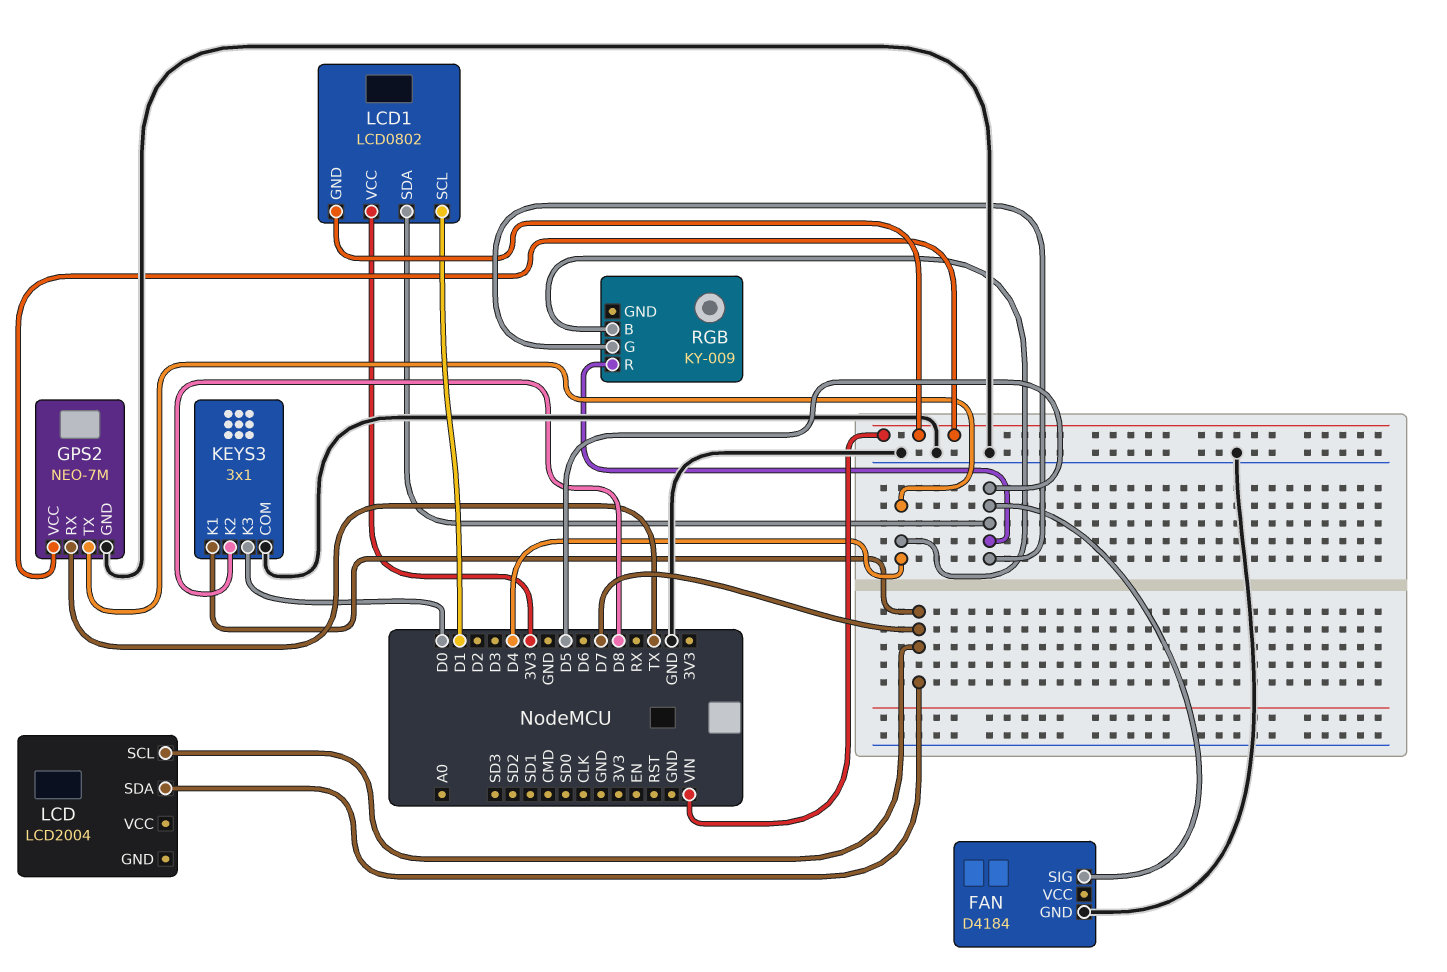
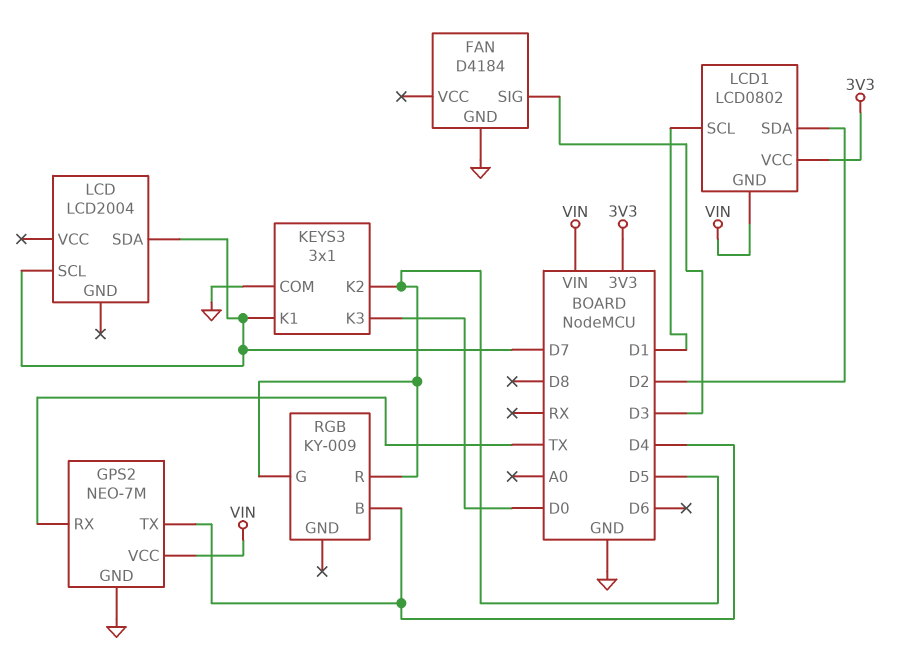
FAN pin SIG: D5 -> D3
KEYS3 pin K2: D8 -> D5
LCD1 pin SDA: D5 -> D2

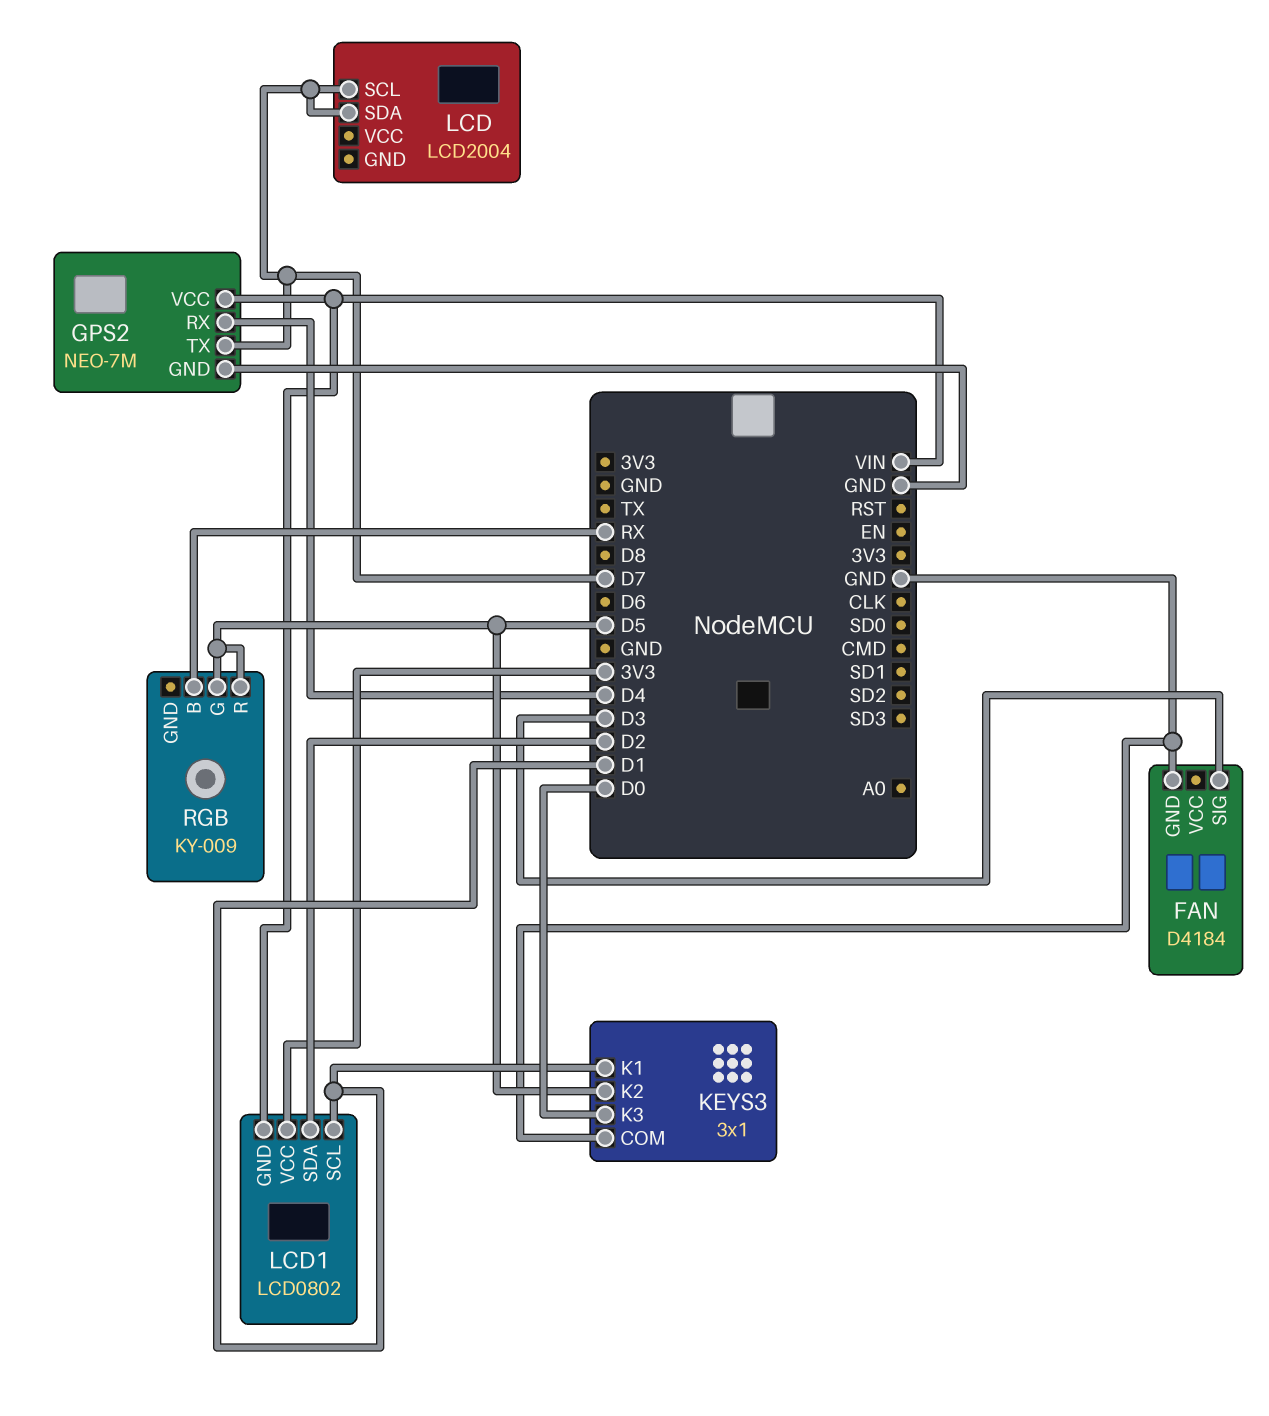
GPS2 pin RX: TX -> D4
GPS2 pin TX: D4 -> D7
KEYS3 pin K1: D7 -> D1
RGB pin B: D4 -> RX

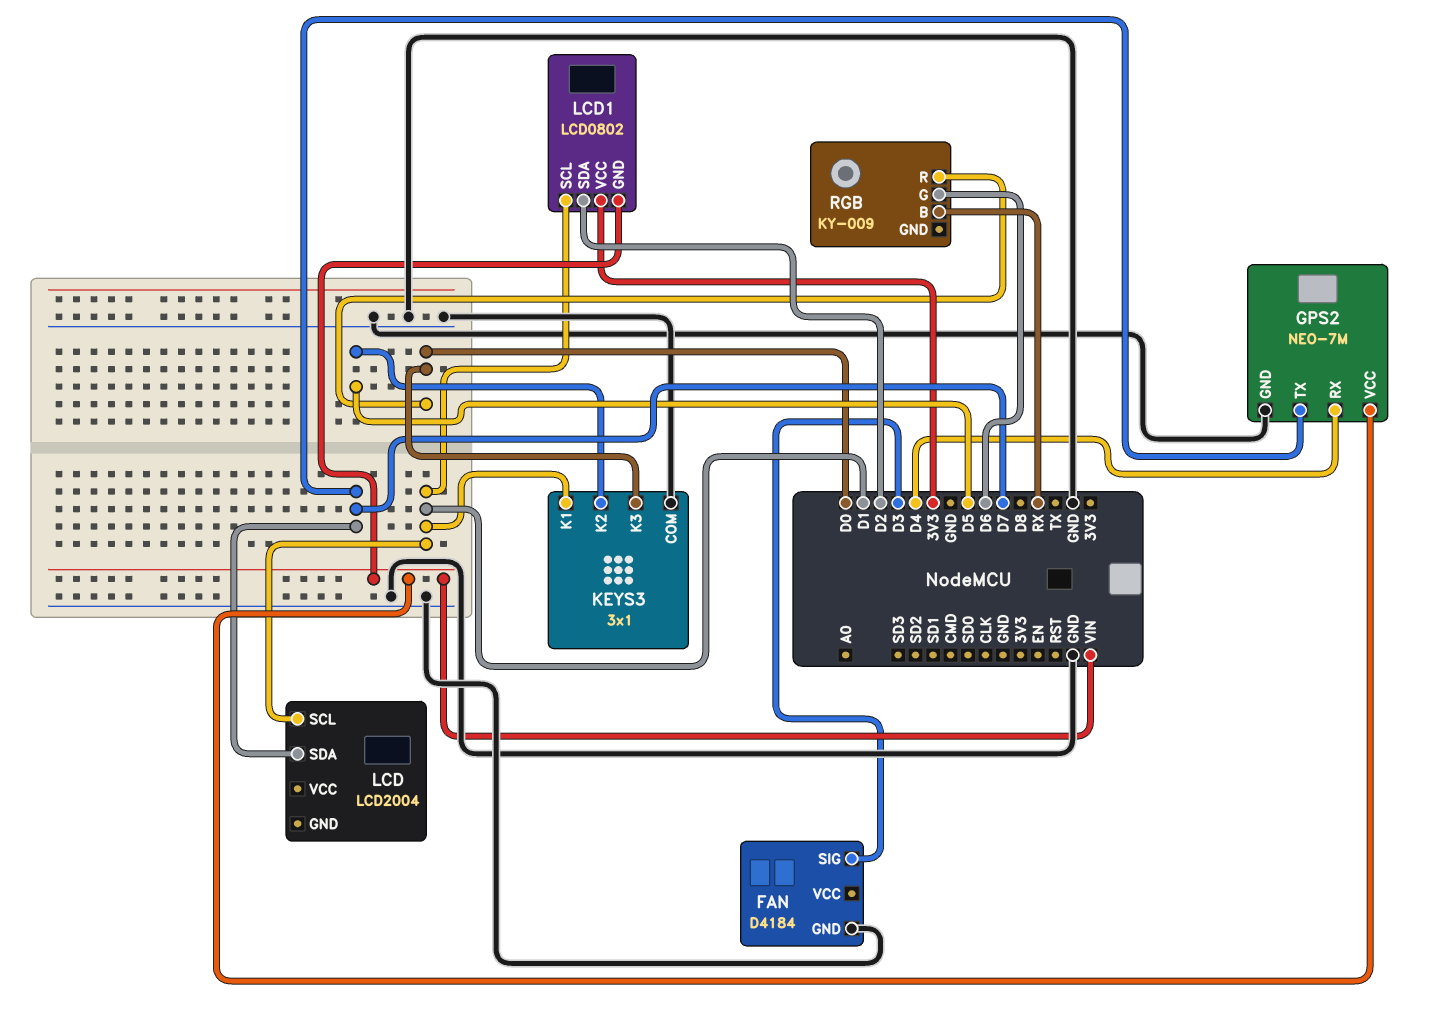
LCD pin SCL: D7 -> D1
RGB pin G: D5 -> D6
RGB pin R: D5 -> D0

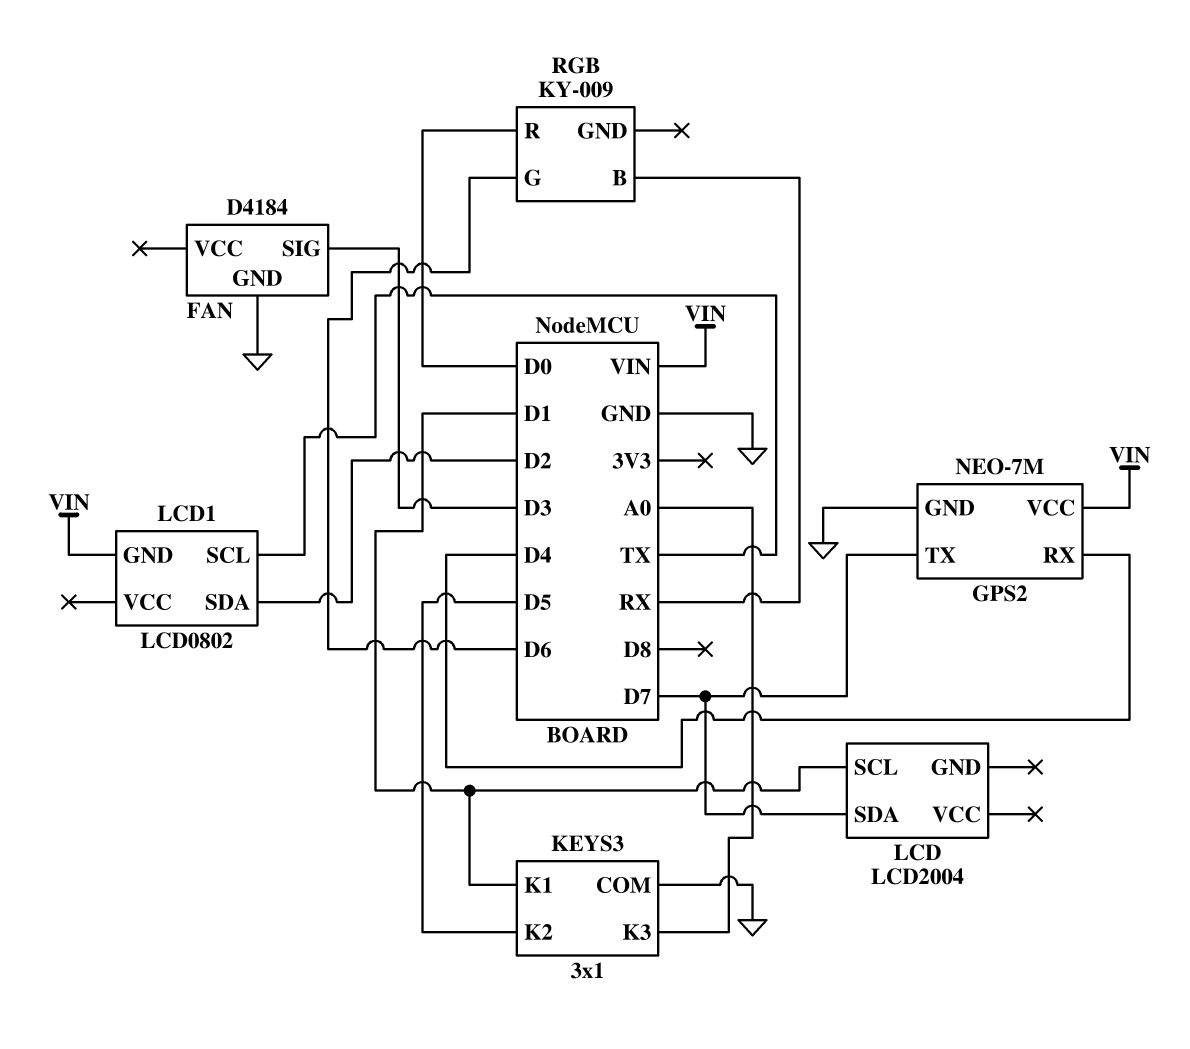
KEYS3 pin K3: D0 -> A0
LCD1 pin SCL: D1 -> TX
LCD1 pin VCC: 3V3 -> none

